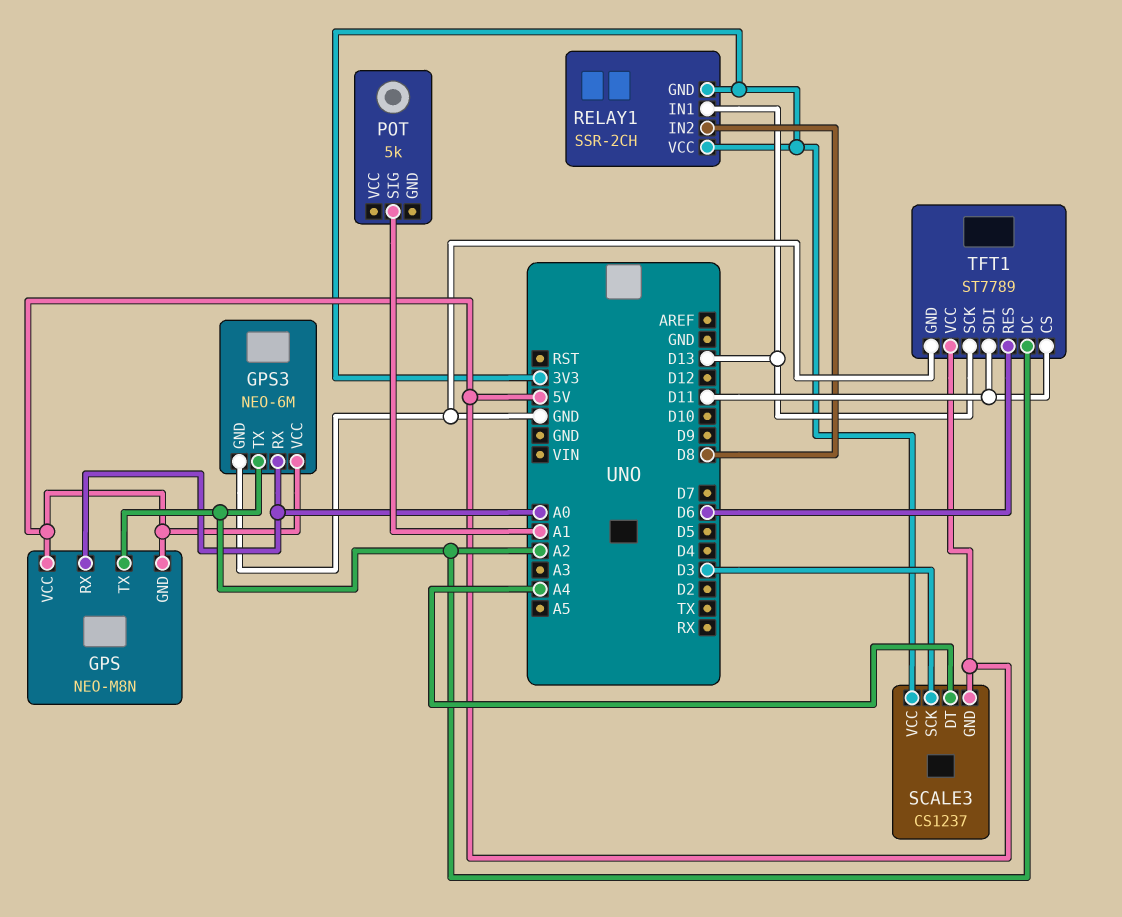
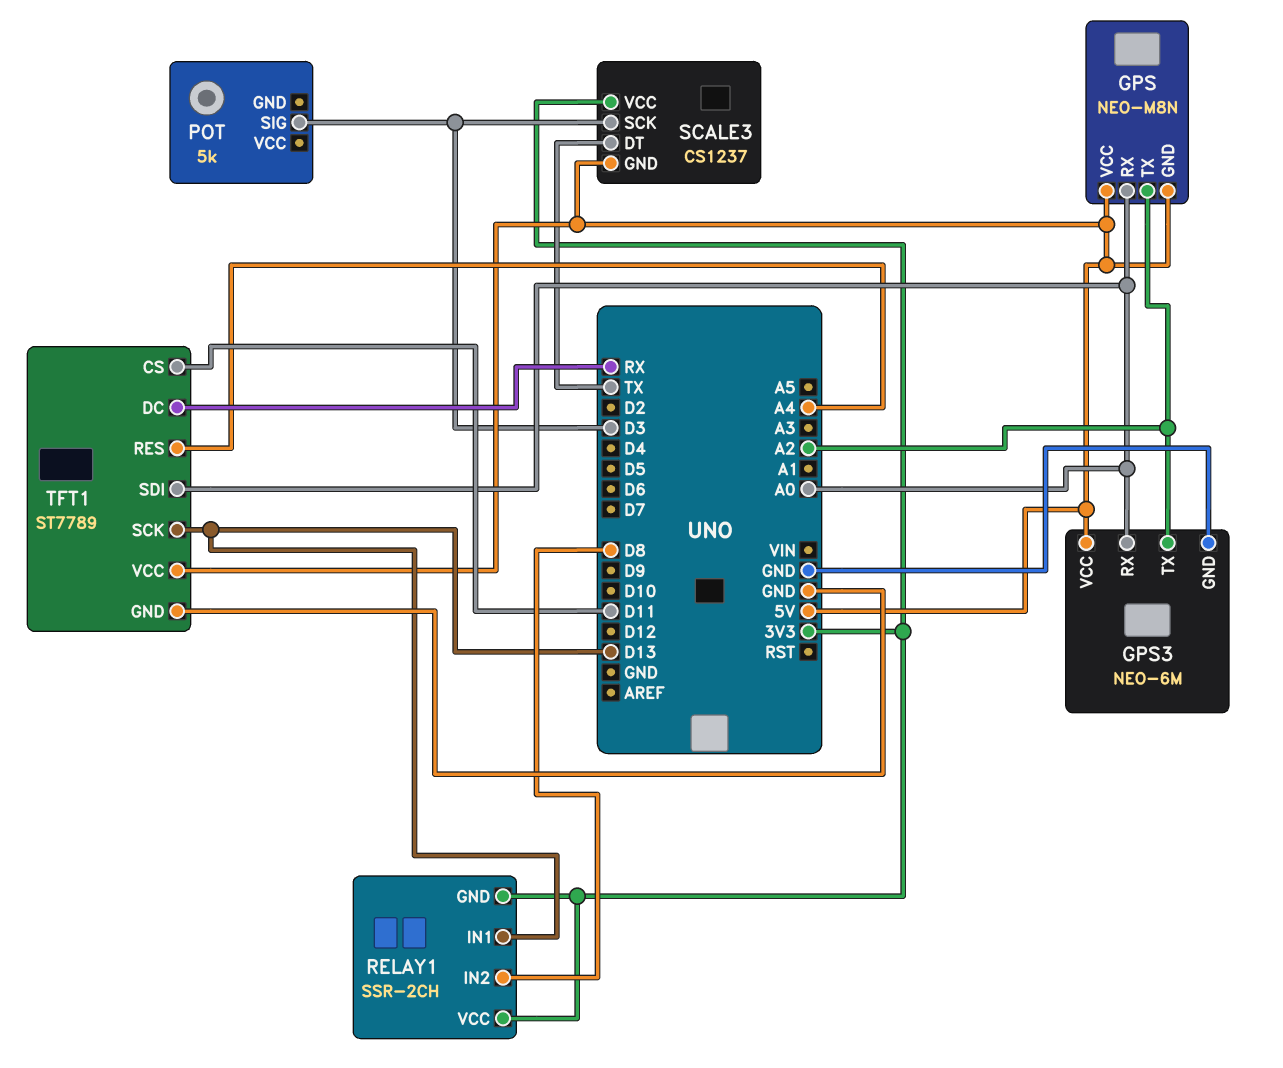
POT pin SIG: A1 -> D3
SCALE3 pin DT: A4 -> TX
TFT1 pin DC: A2 -> RX
TFT1 pin RES: D6 -> A4
TFT1 pin SDI: D11 -> A0

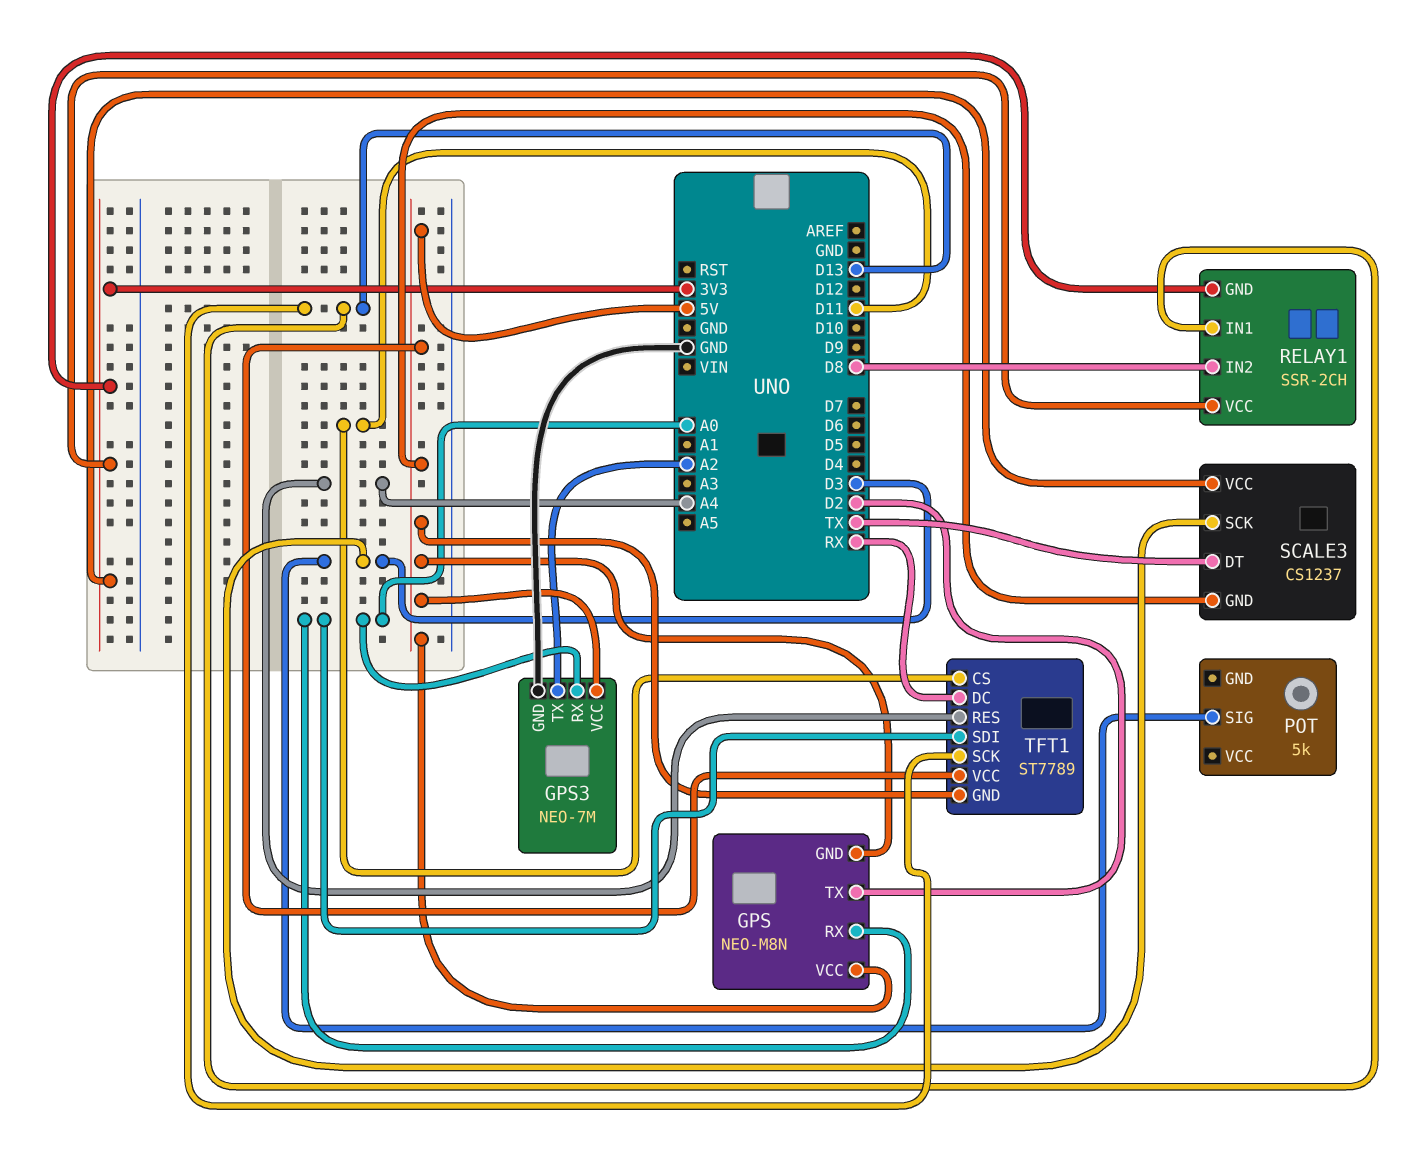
GPS pin TX: A2 -> D2
GPS3: NEO-6M -> NEO-7M
TFT1 pin GND: GND -> 5V

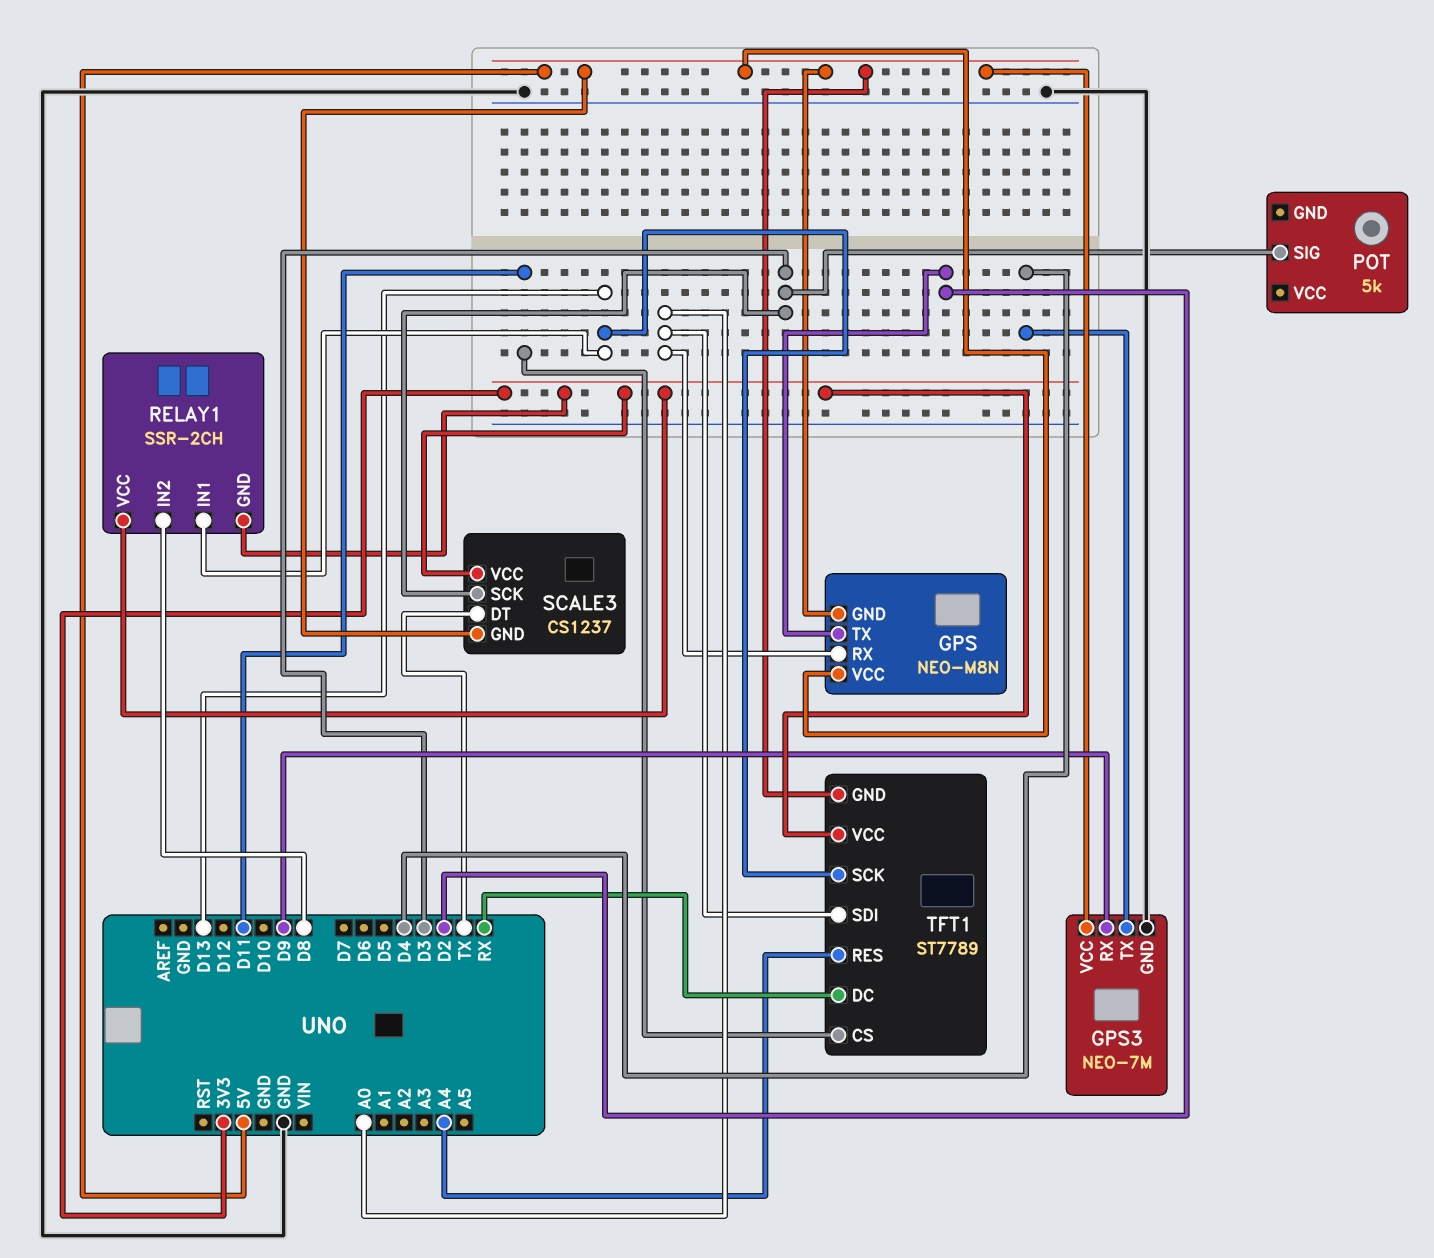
GPS3 pin RX: A0 -> D9
GPS3 pin TX: A2 -> D4
TFT1 pin VCC: 5V -> 3V3

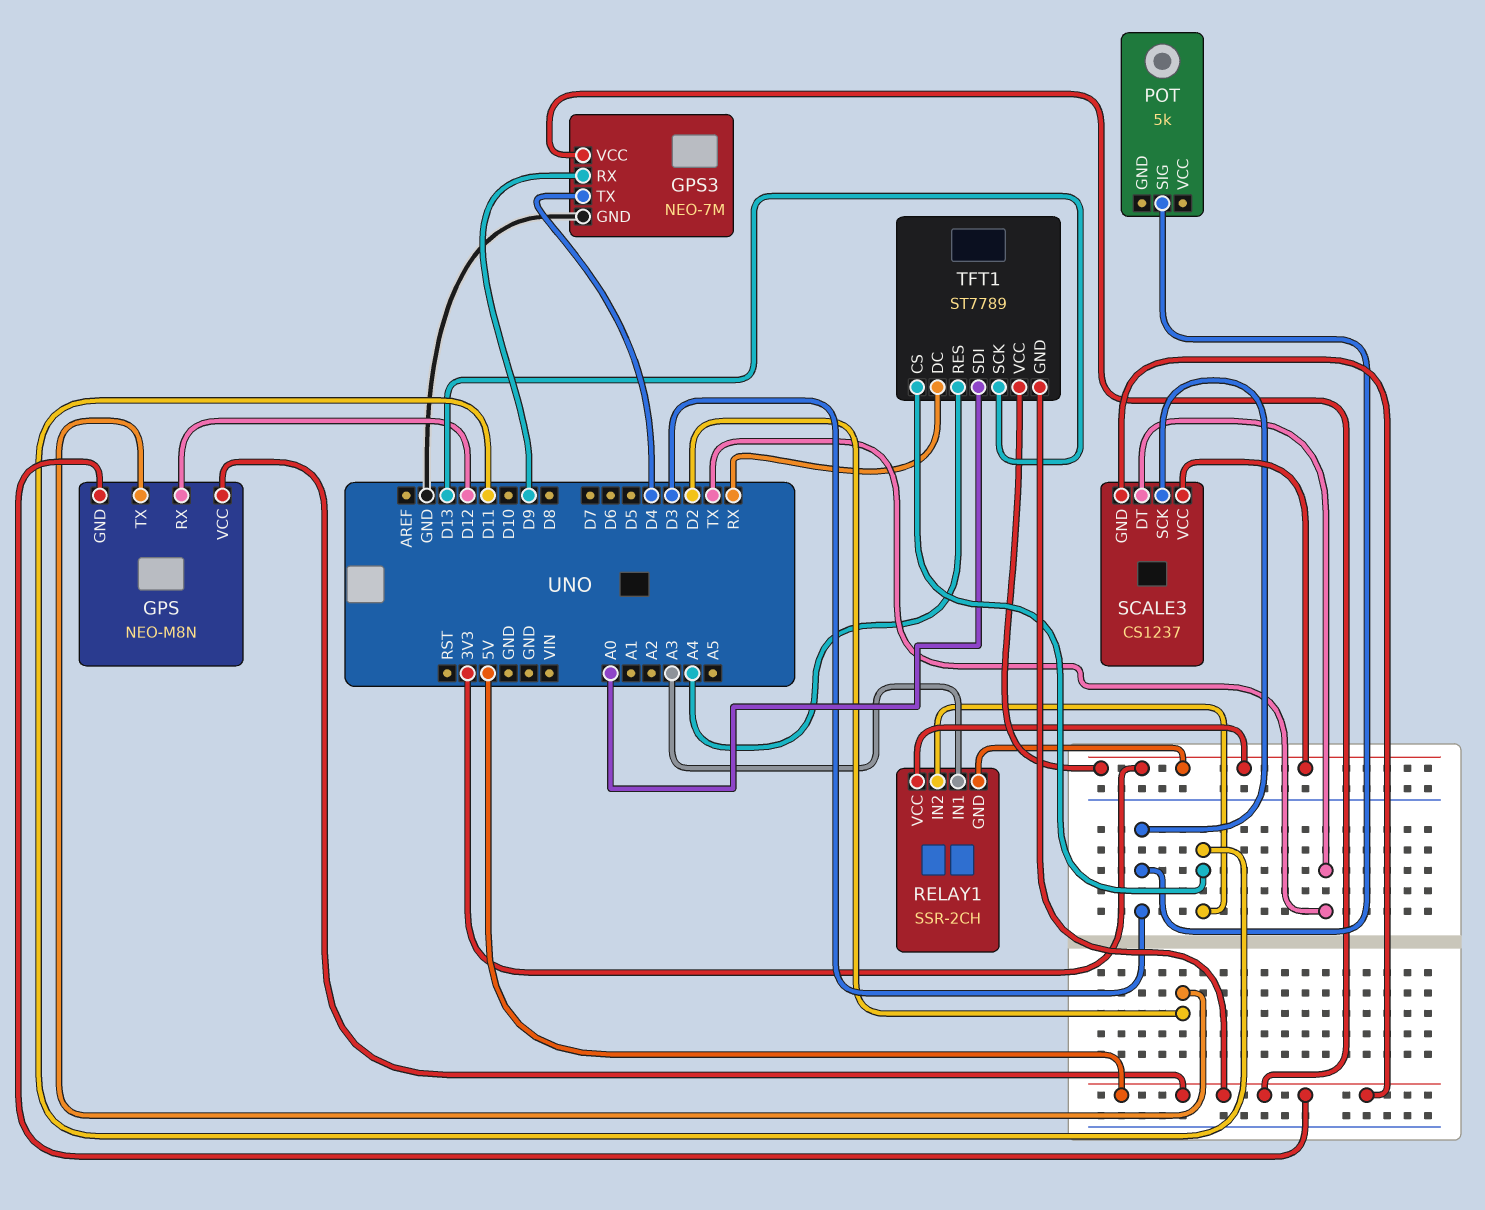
GPS pin RX: A0 -> D12
RELAY1 pin IN1: D13 -> A3
RELAY1 pin IN2: D8 -> D11

